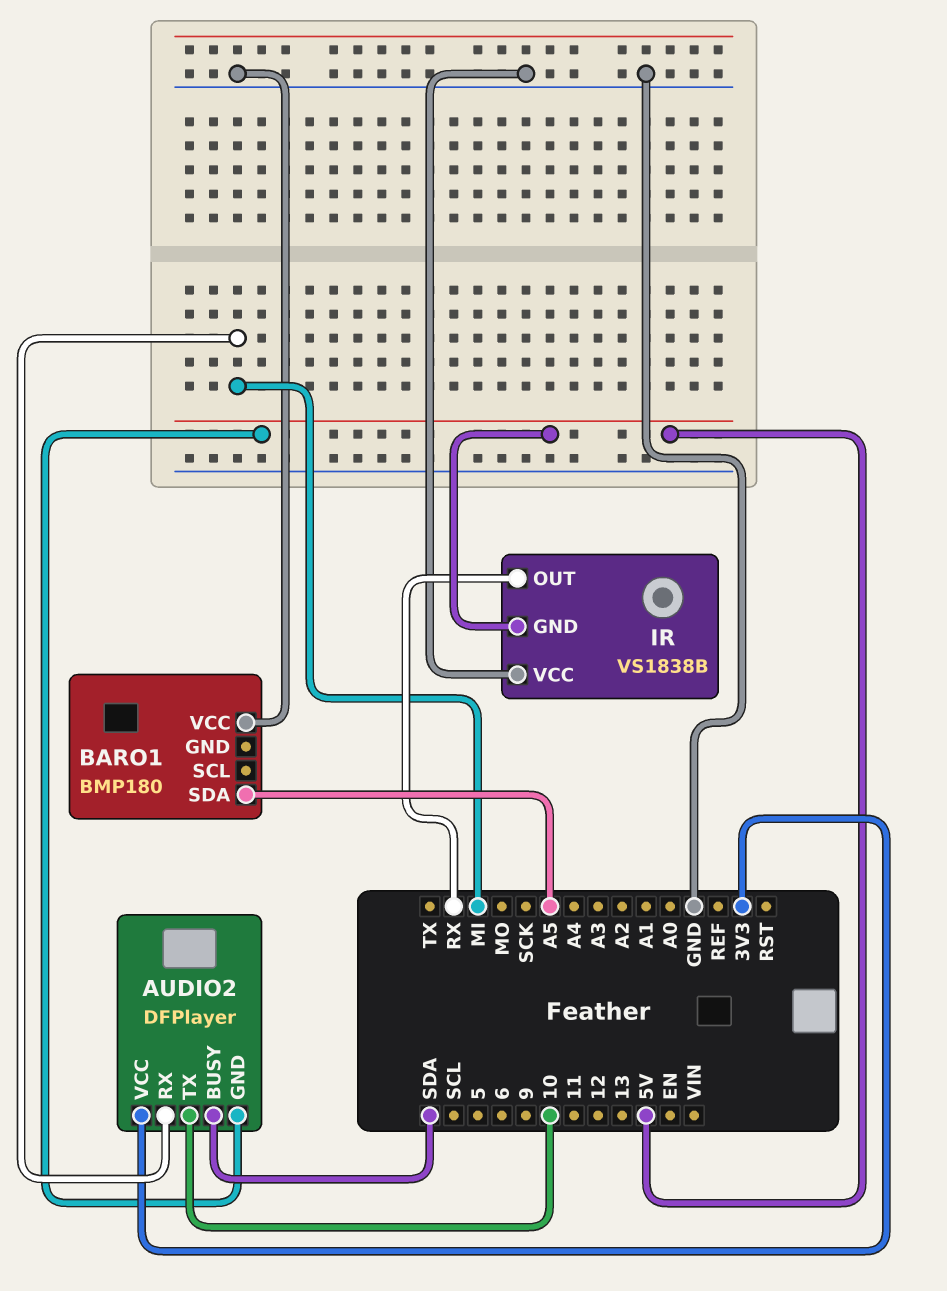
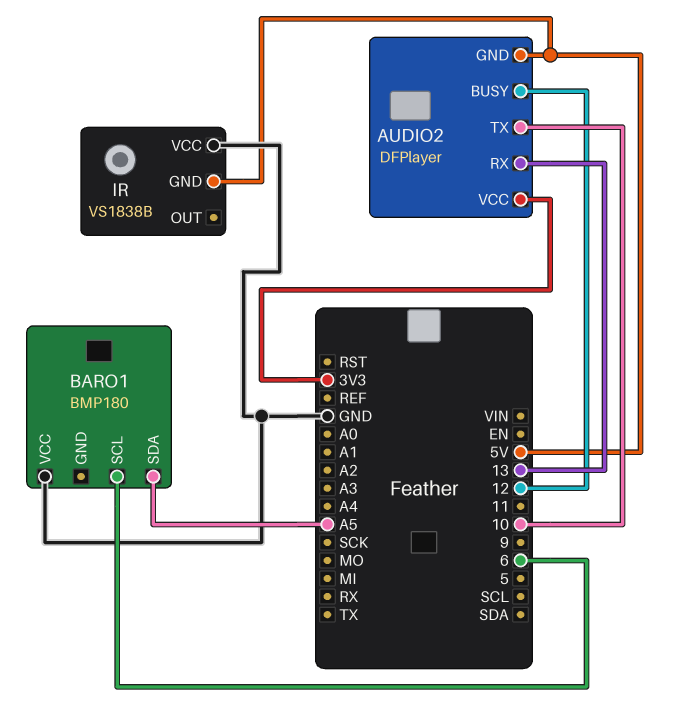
AUDIO2 pin BUSY: SDA -> 12
AUDIO2 pin RX: MI -> 13
BARO1 pin SCL: none -> 6
IR pin OUT: RX -> none

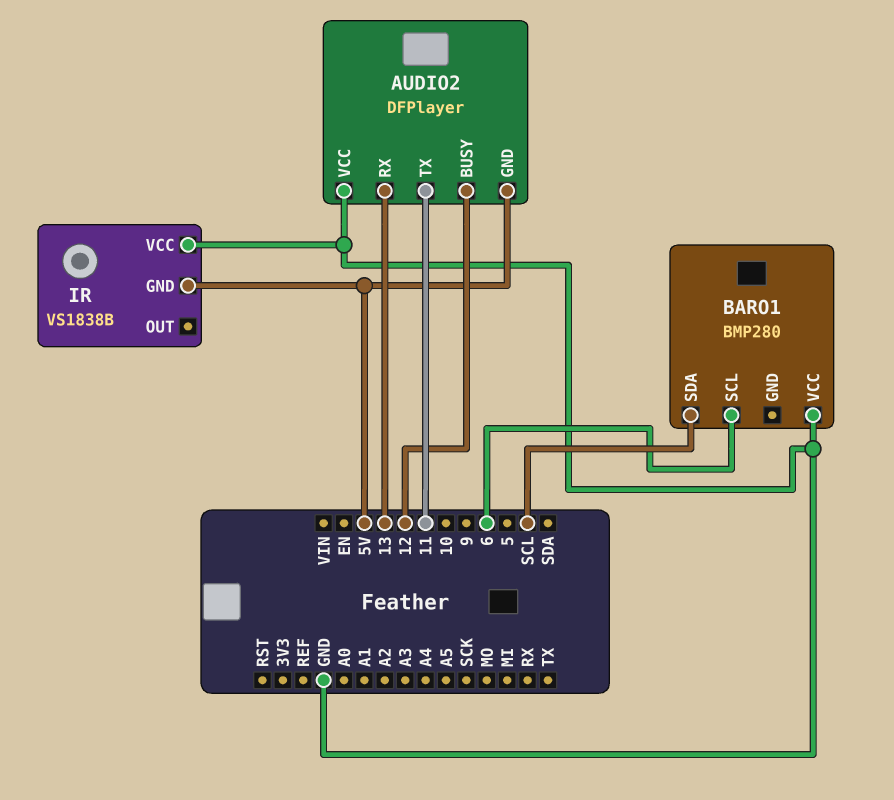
AUDIO2 pin TX: 10 -> 11
AUDIO2 pin VCC: 3V3 -> GND
BARO1: BMP180 -> BMP280
BARO1 pin SDA: A5 -> SCL

